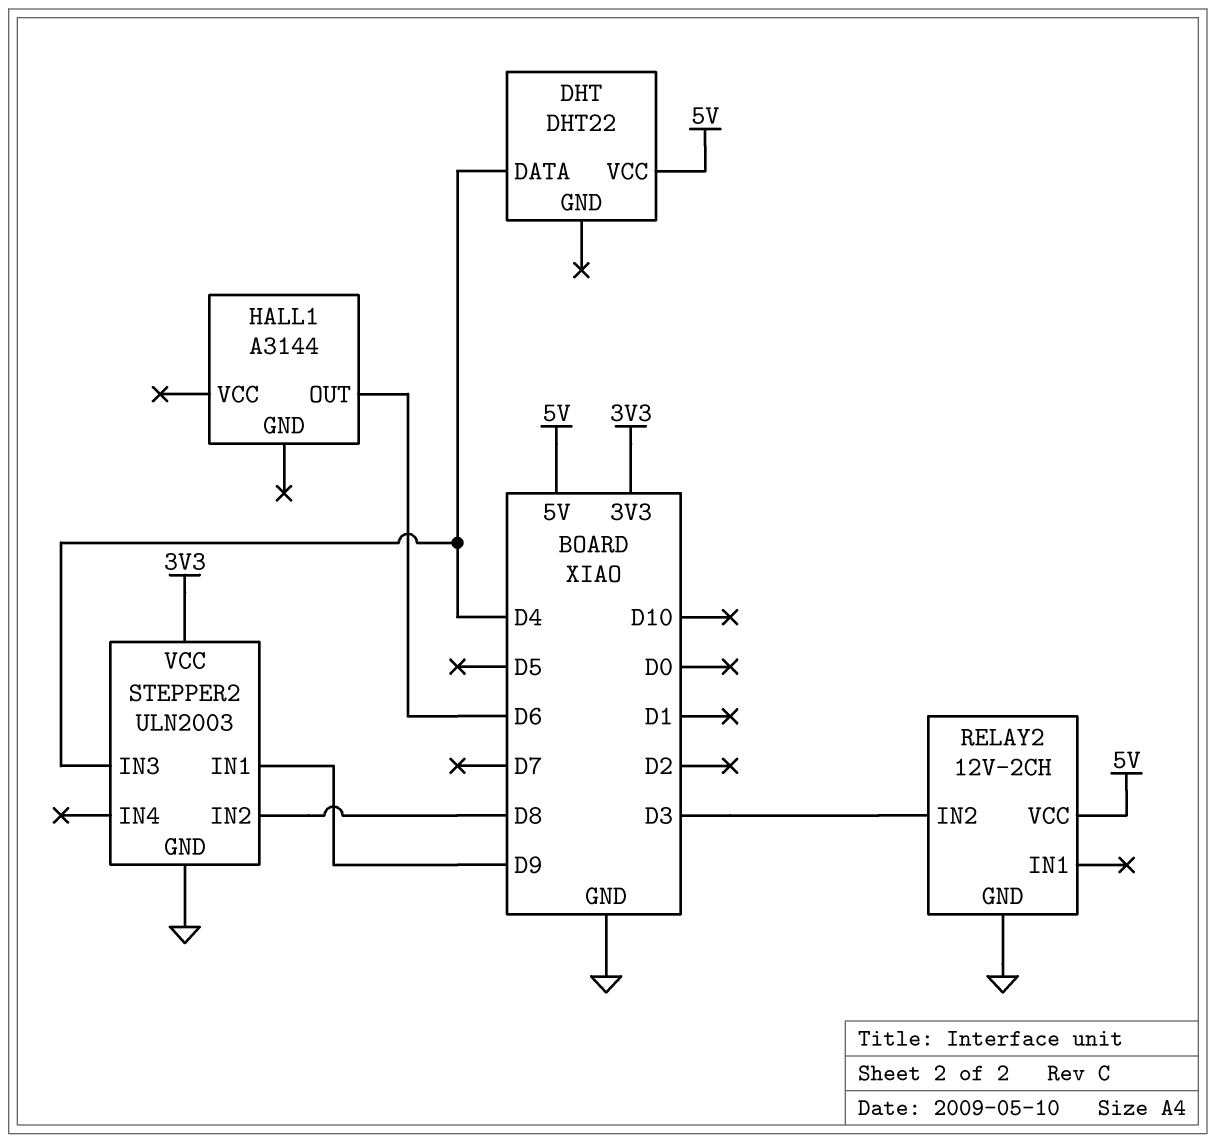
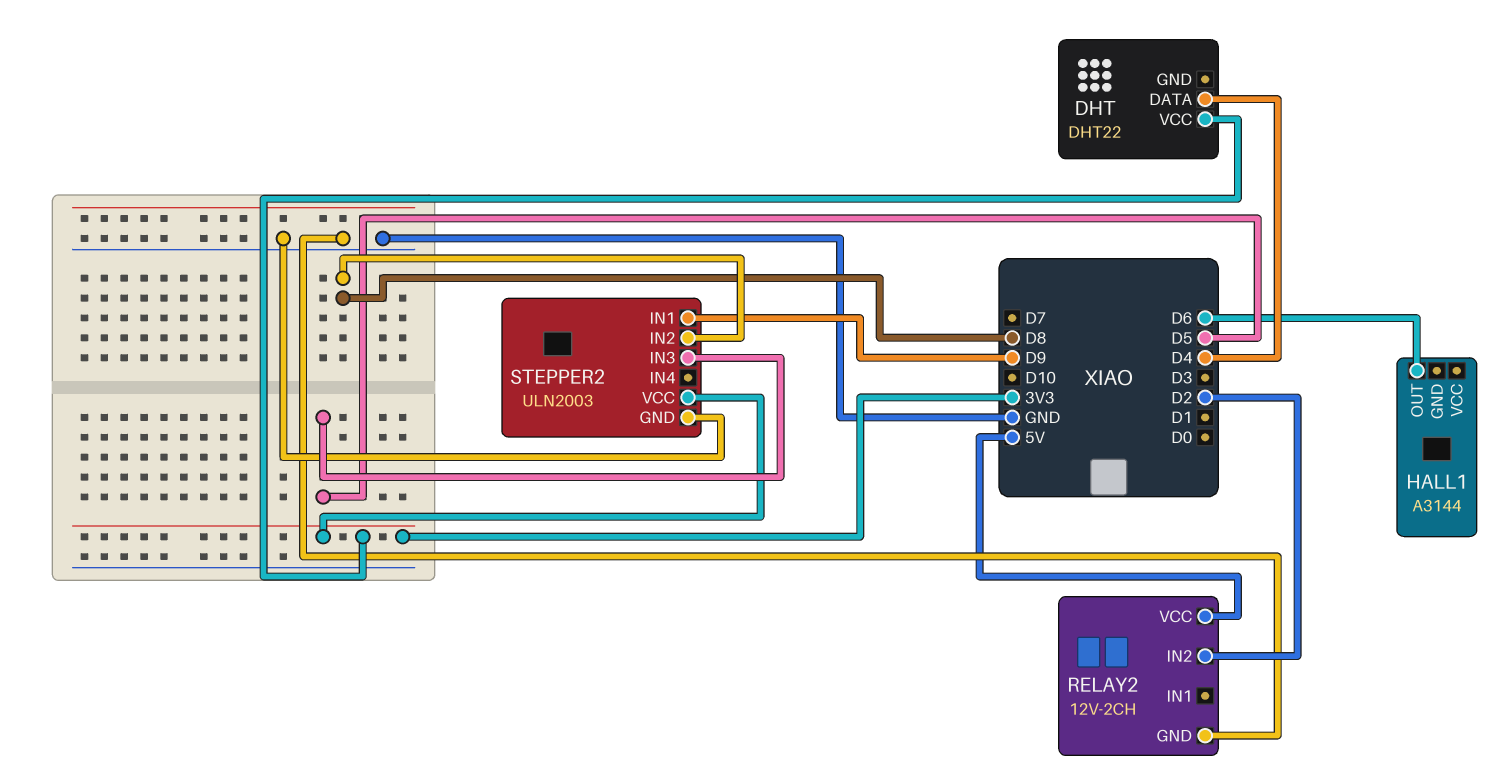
DHT pin VCC: 5V -> 3V3
RELAY2 pin IN2: D3 -> D2
STEPPER2 pin IN3: D4 -> D5

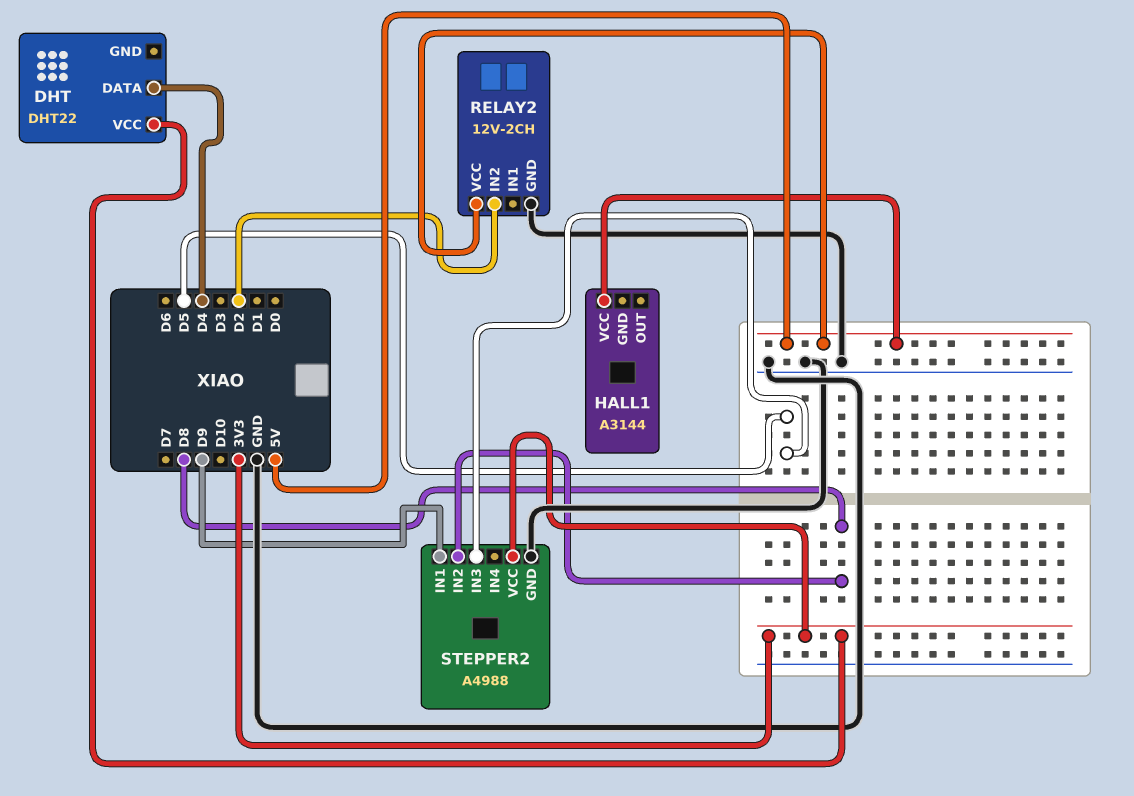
HALL1 pin OUT: D6 -> none
HALL1 pin VCC: none -> 5V
STEPPER2: ULN2003 -> A4988

